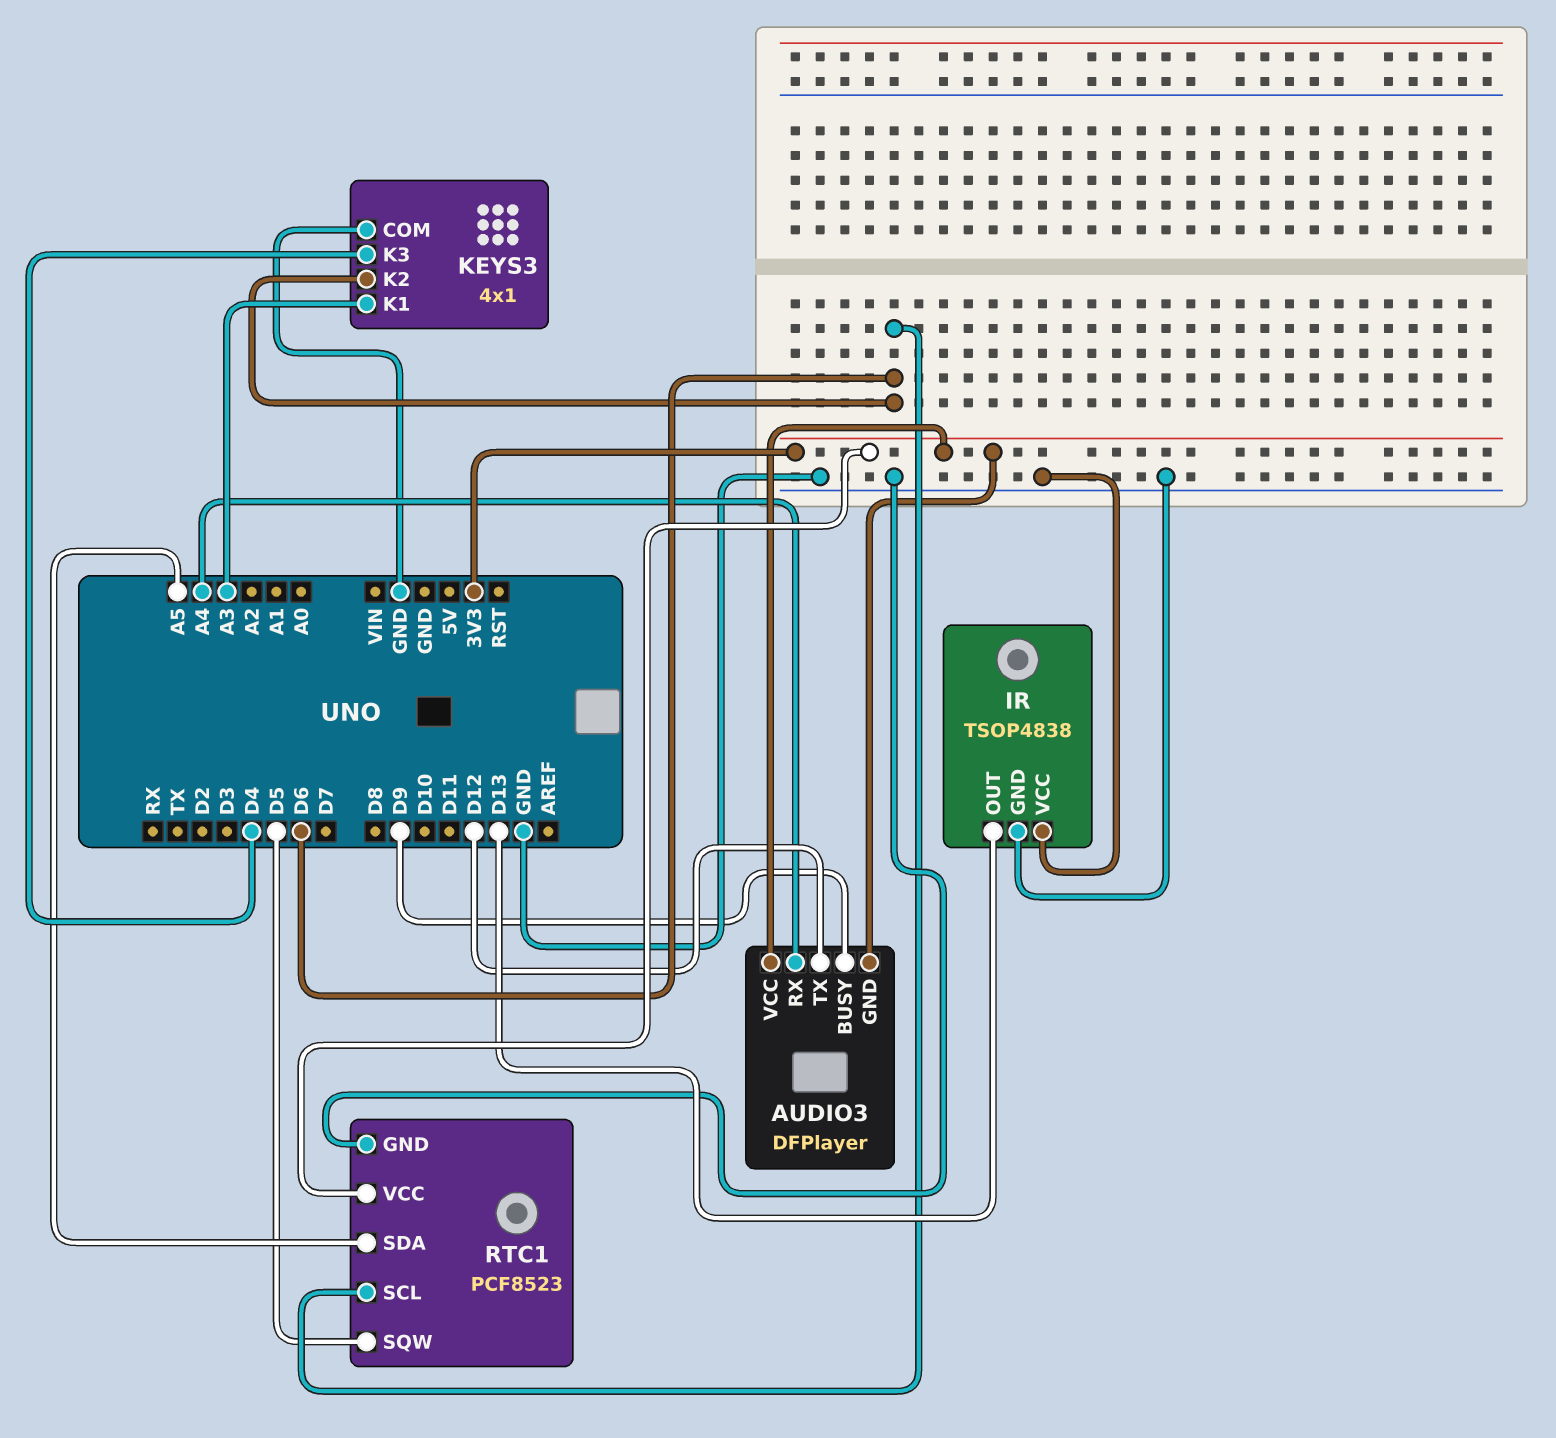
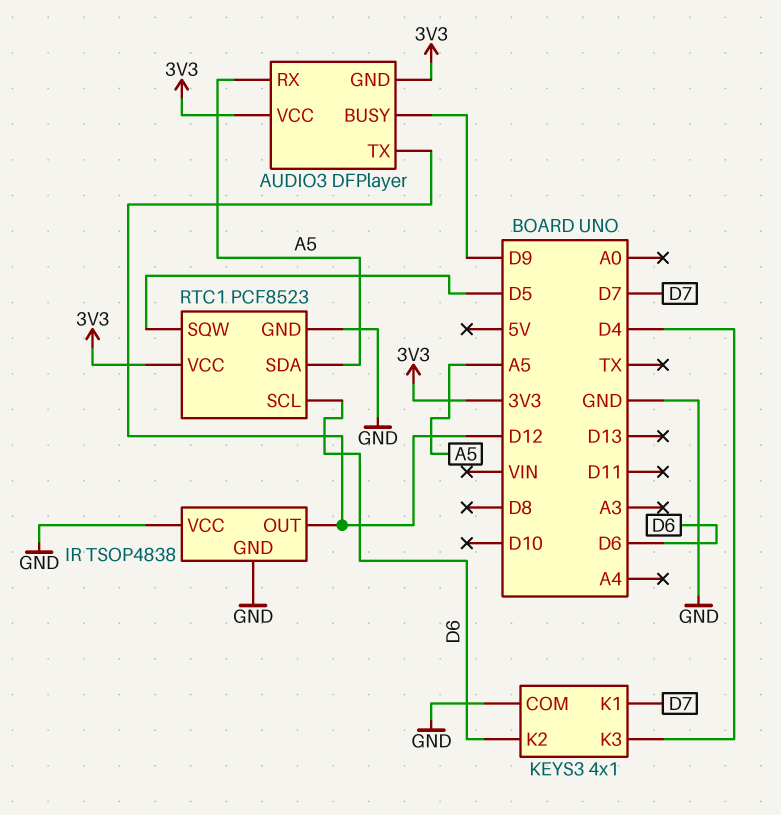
AUDIO3 pin RX: A4 -> A5
IR pin OUT: D13 -> D12
KEYS3 pin K1: A3 -> D7

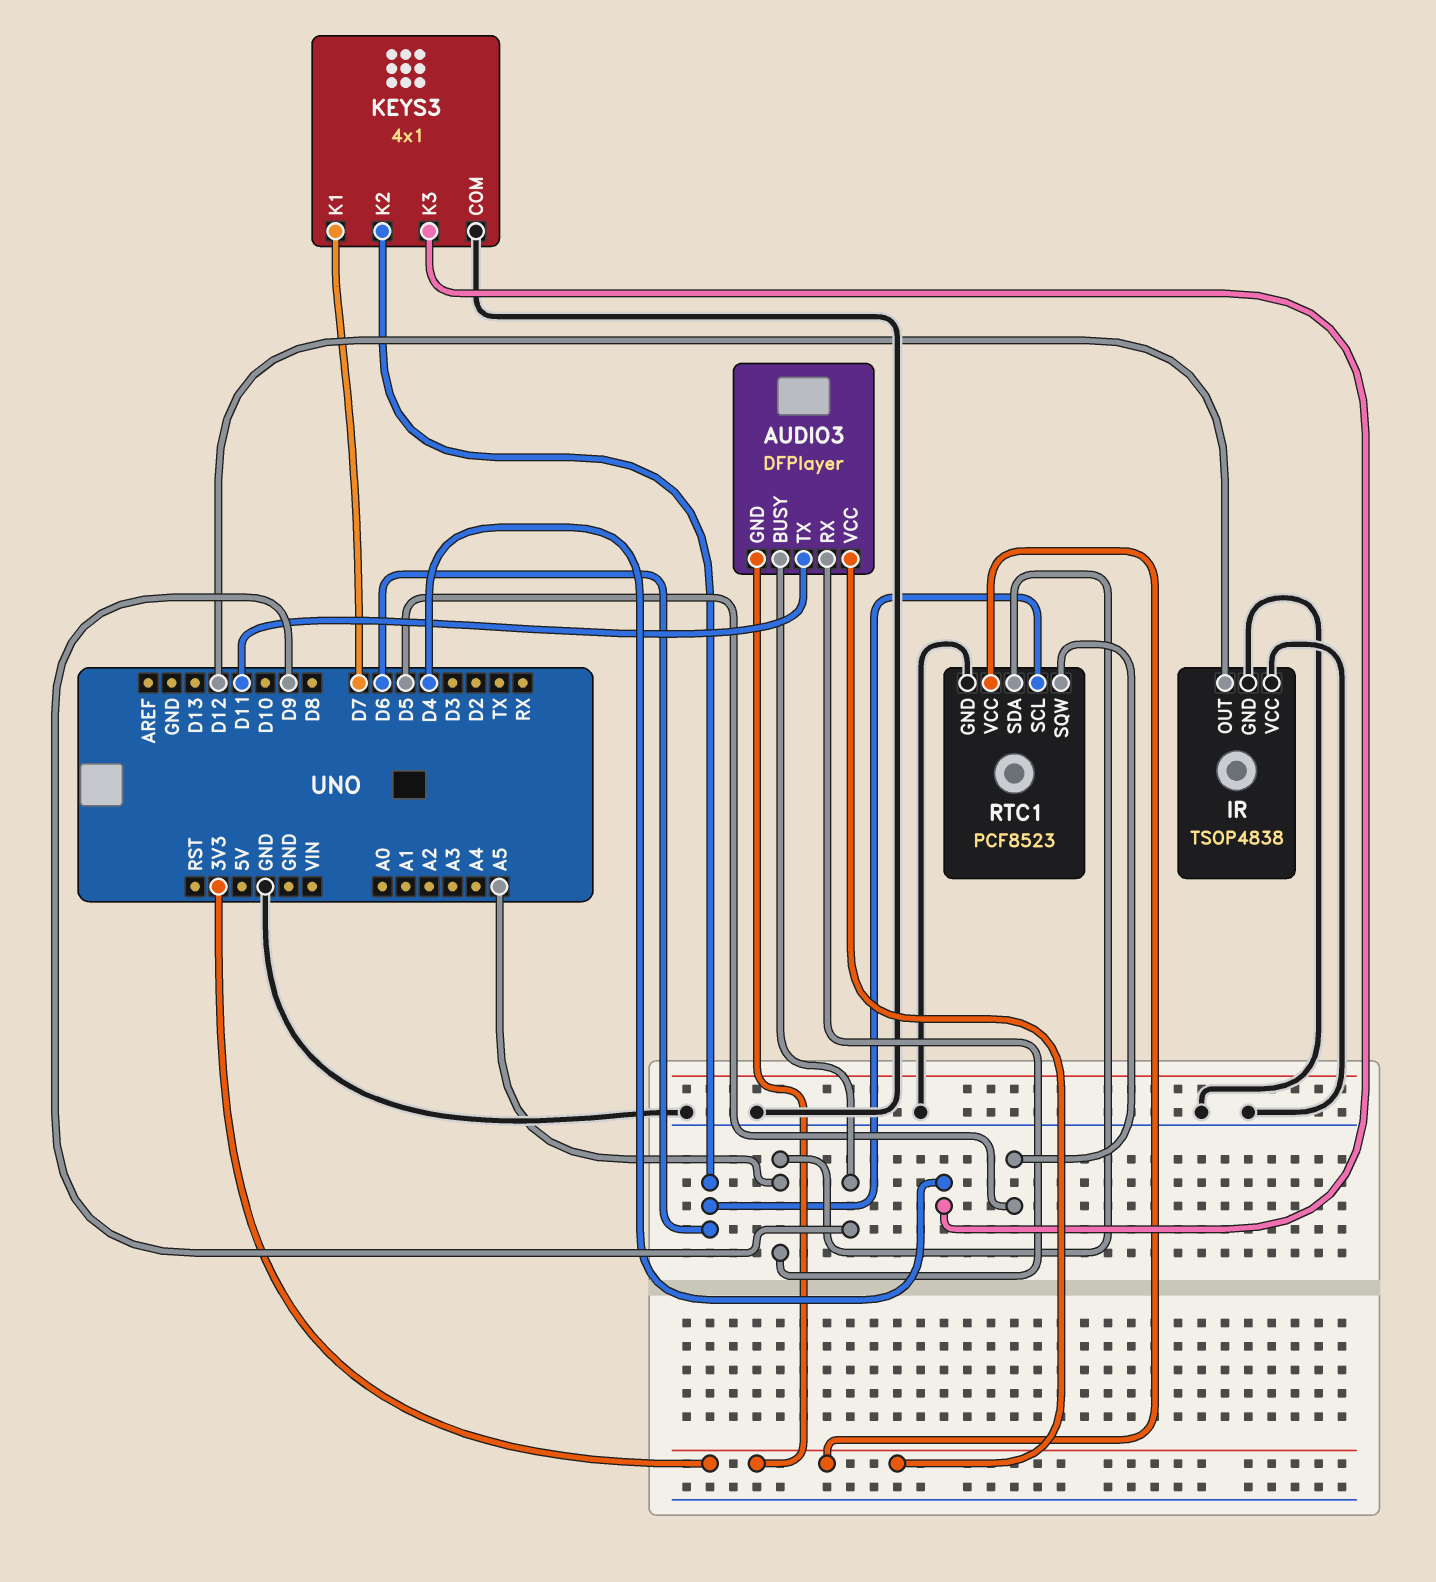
AUDIO3 pin TX: D12 -> D11

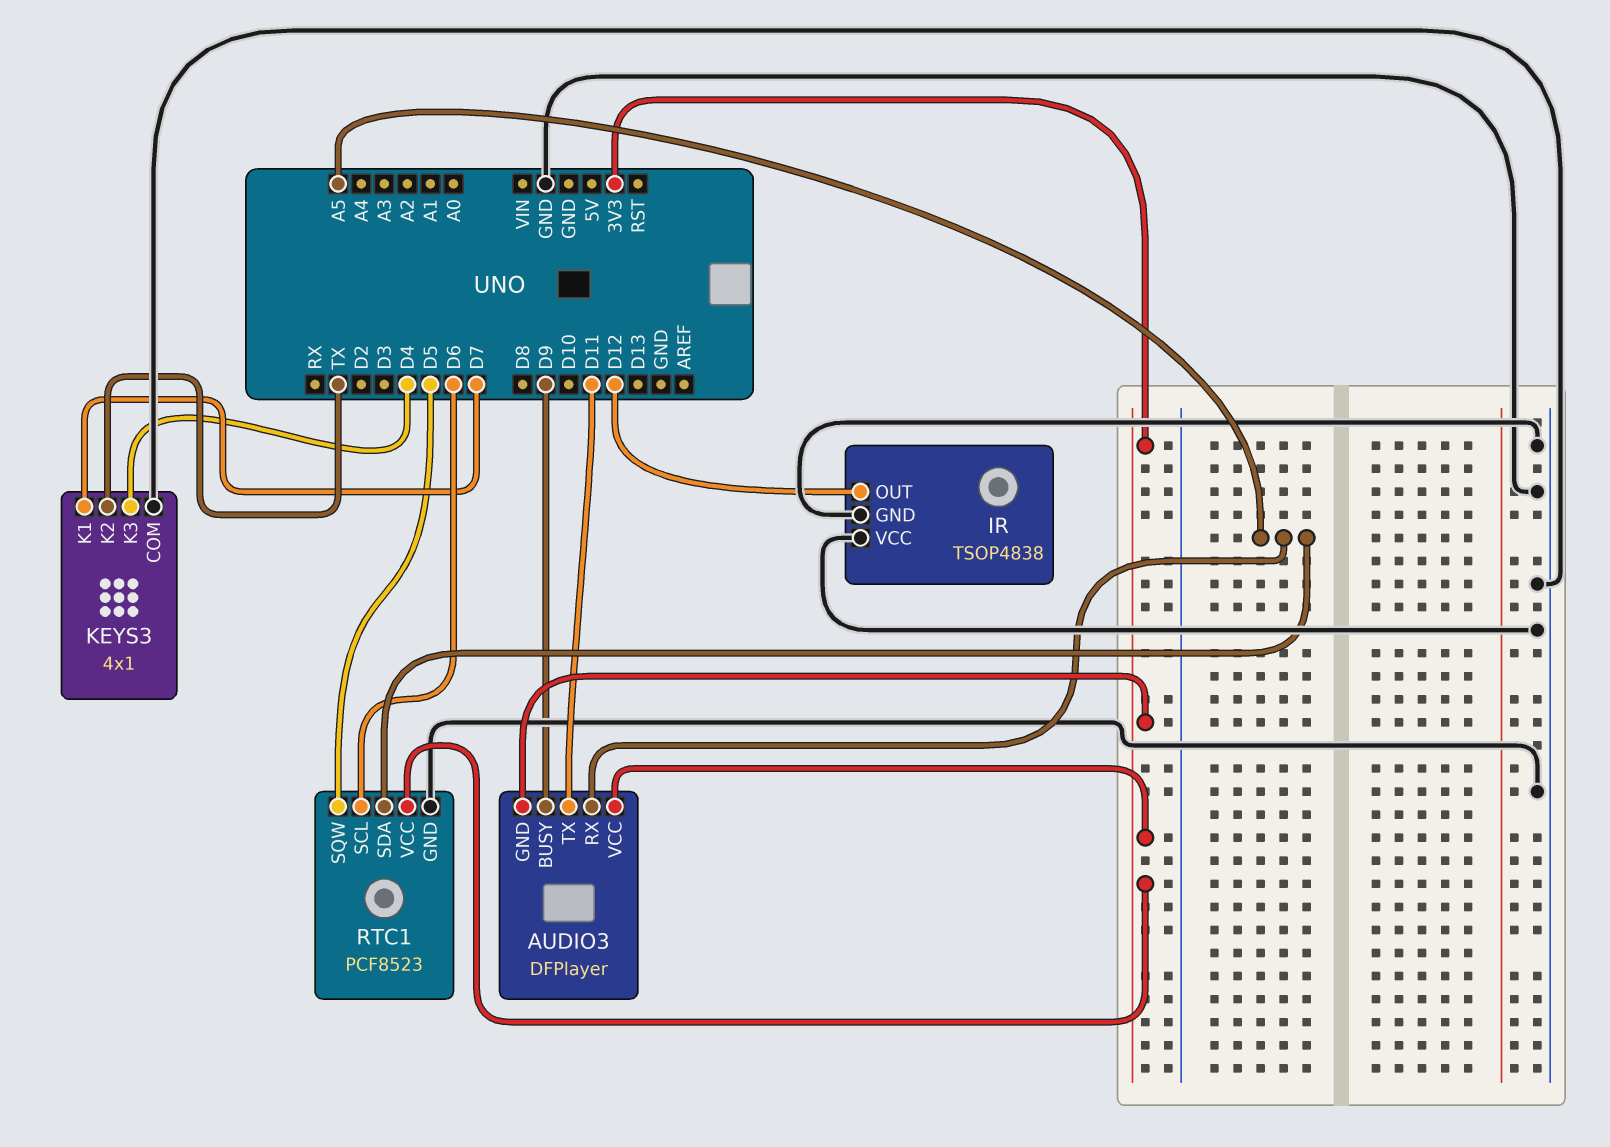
KEYS3 pin K2: D6 -> TX

